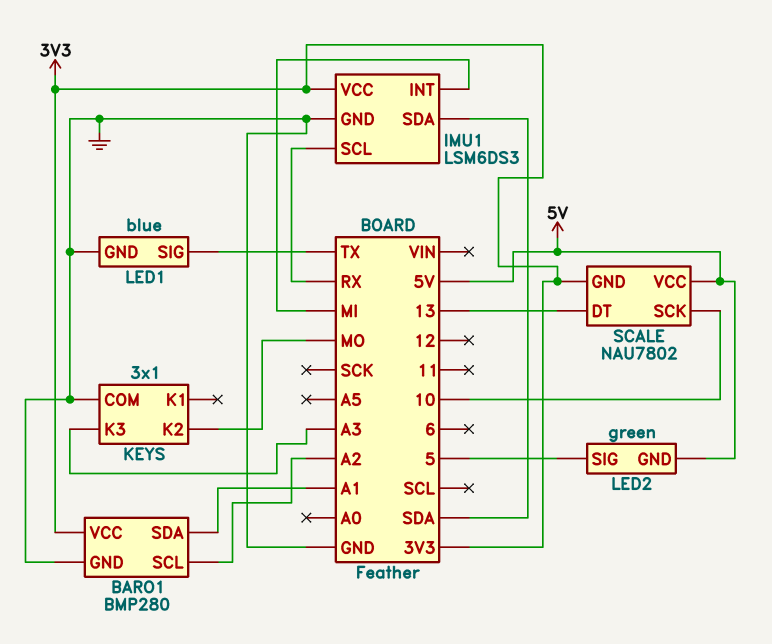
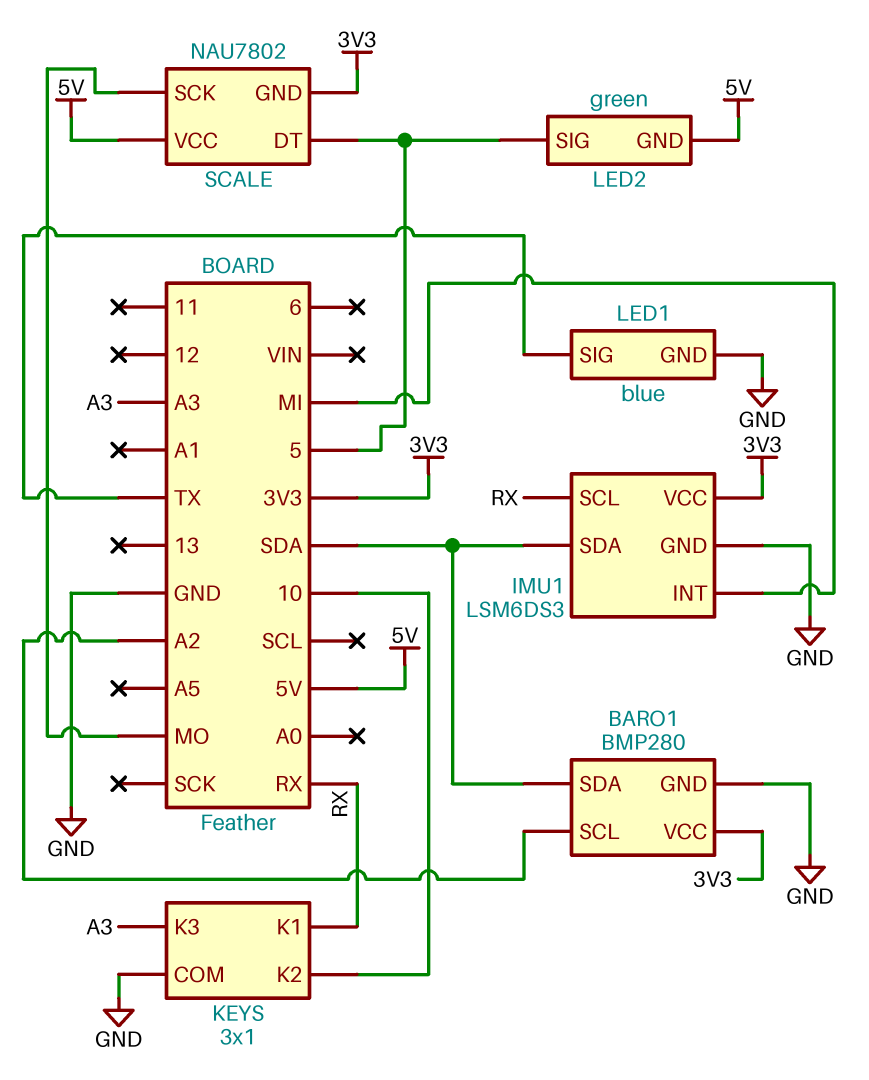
BARO1 pin SDA: A1 -> SDA
KEYS pin K1: none -> RX
KEYS pin K2: MO -> 10
SCALE pin DT: 13 -> 5
SCALE pin SCK: 10 -> MO

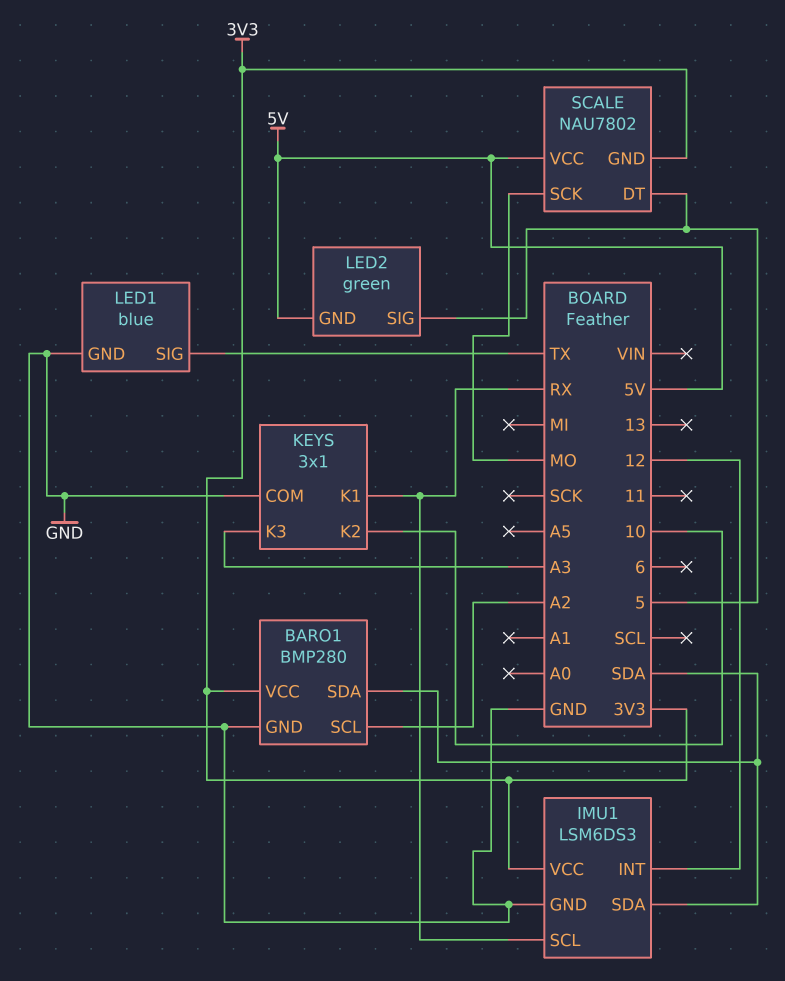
IMU1 pin INT: MI -> 12

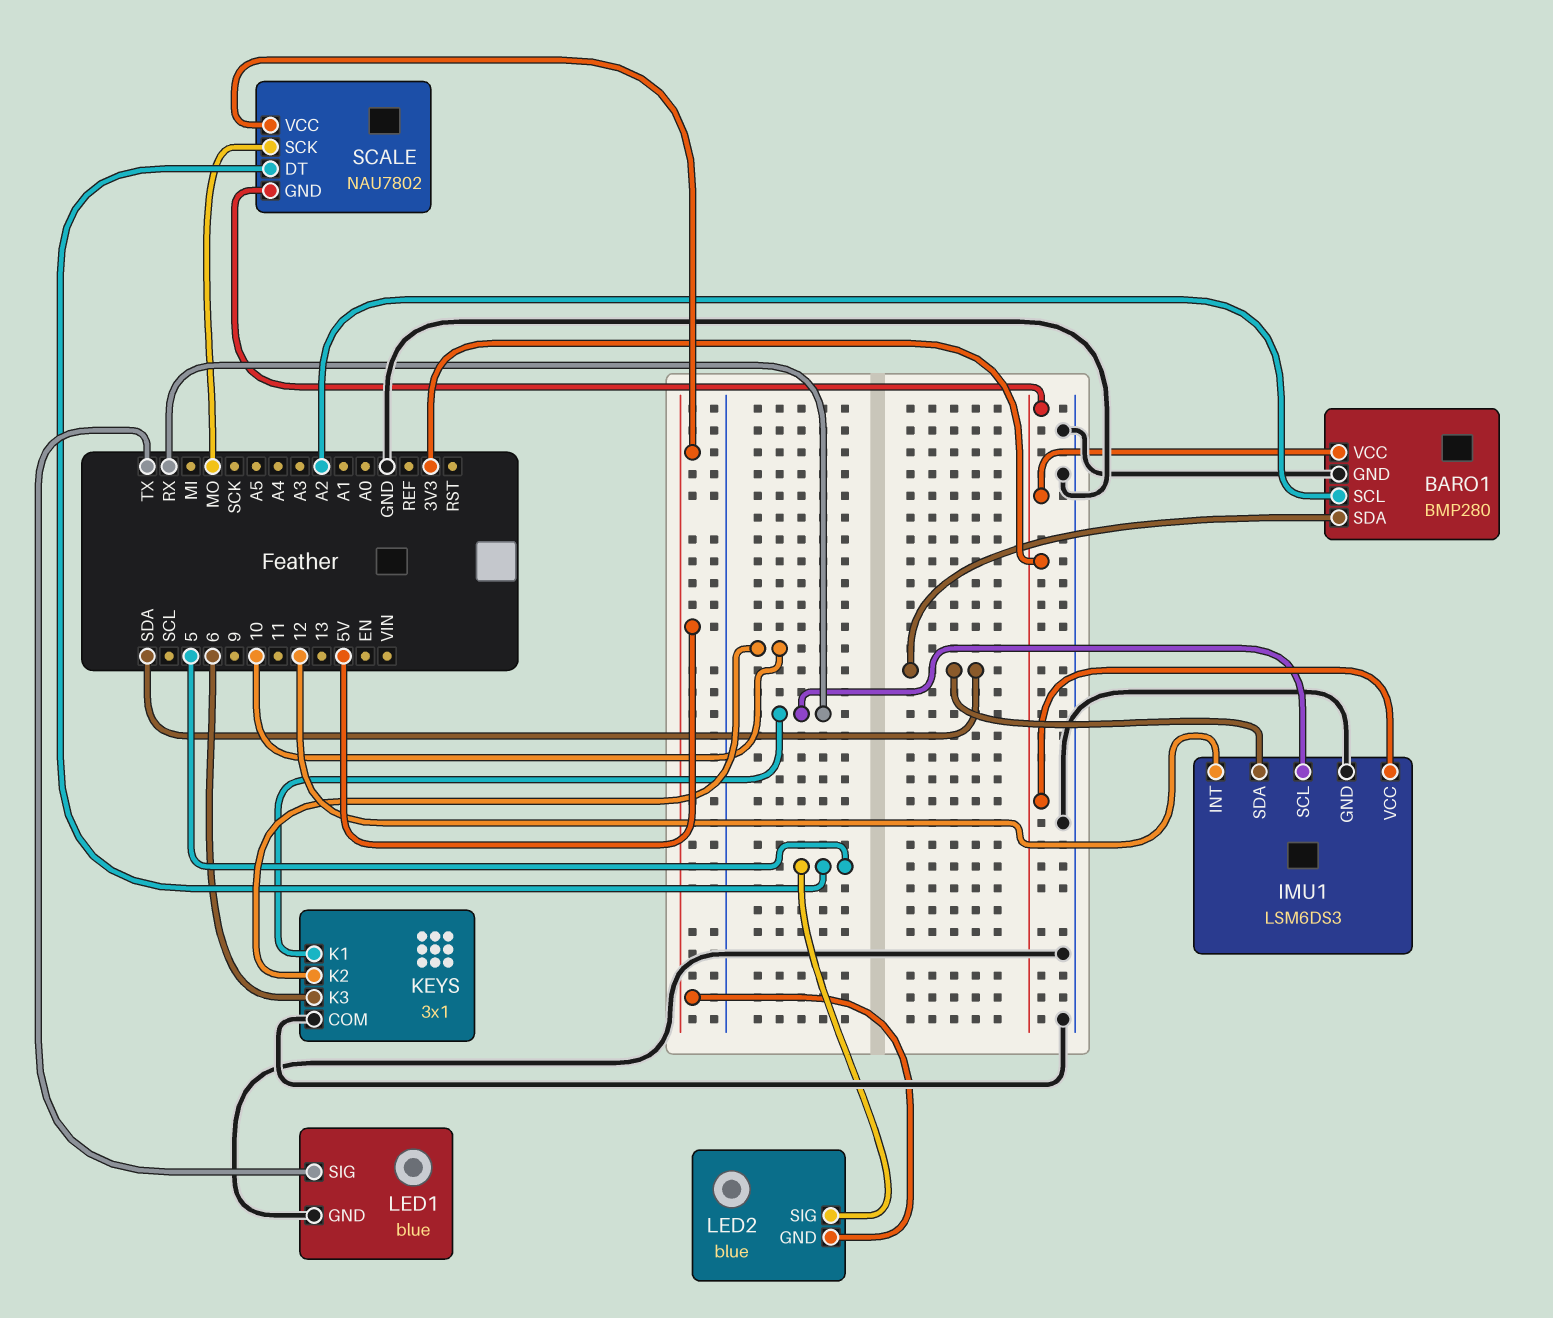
KEYS pin K3: A3 -> 6
LED2: green -> blue

